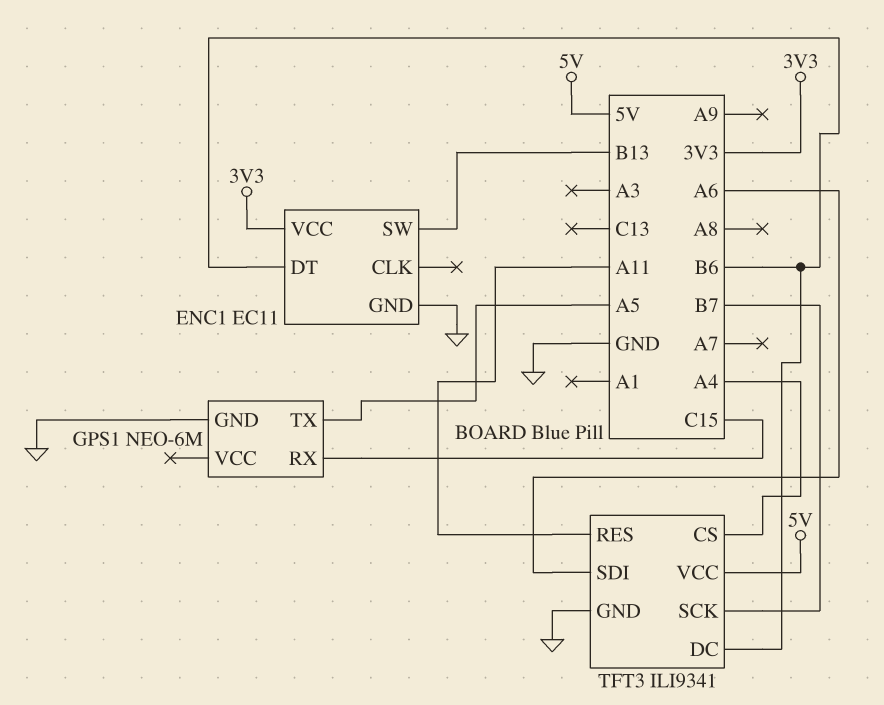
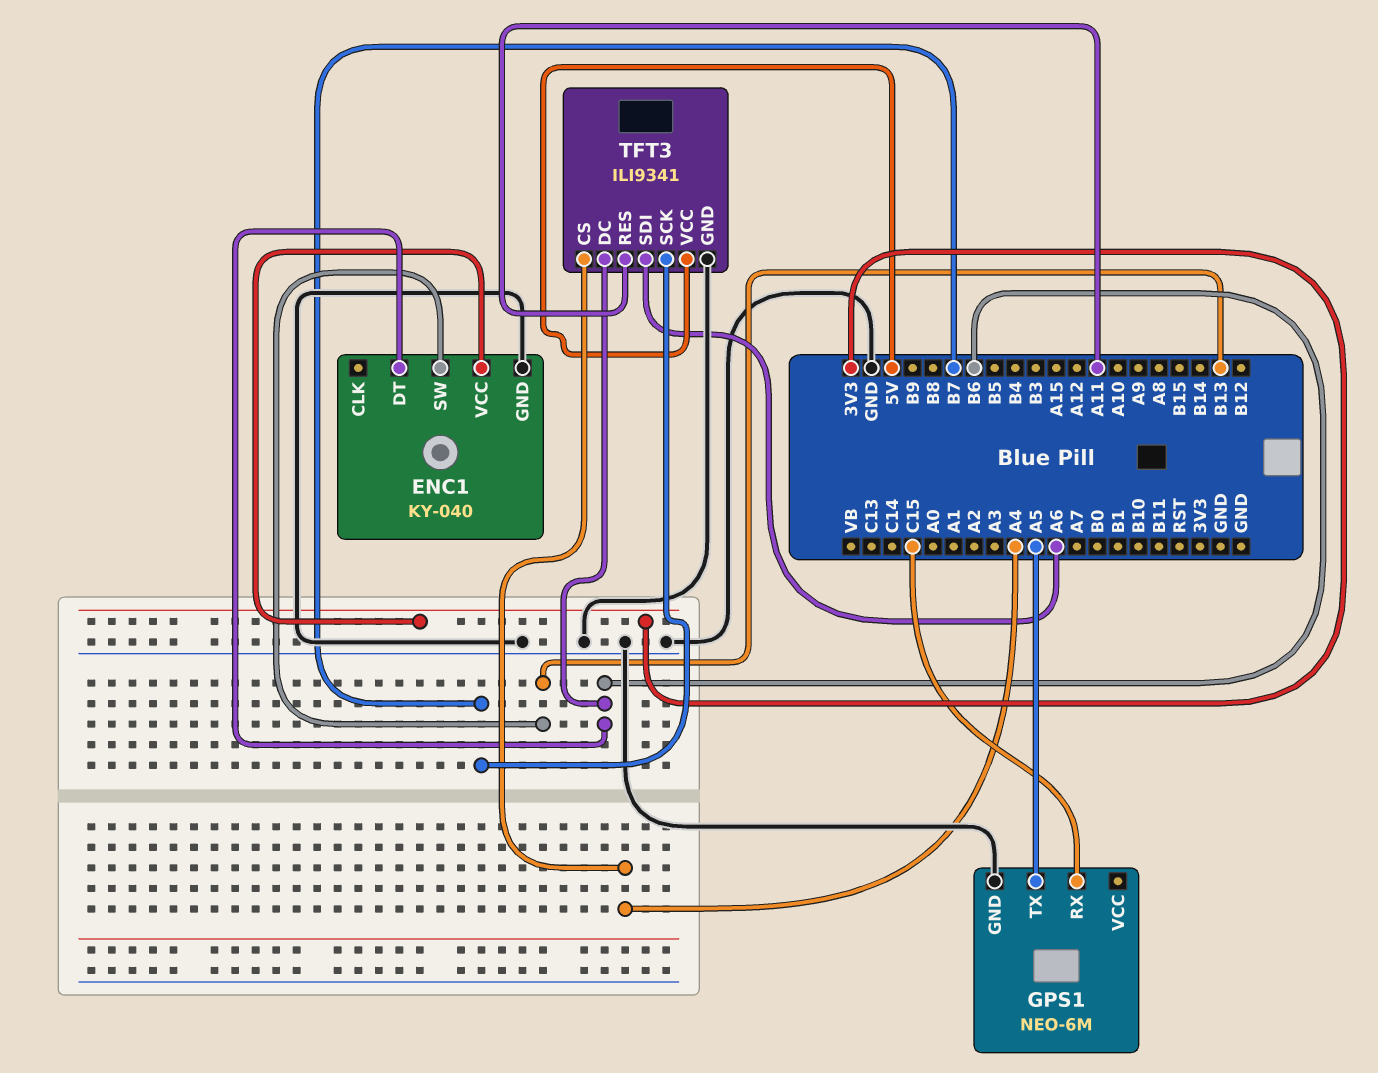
ENC1: EC11 -> KY-040

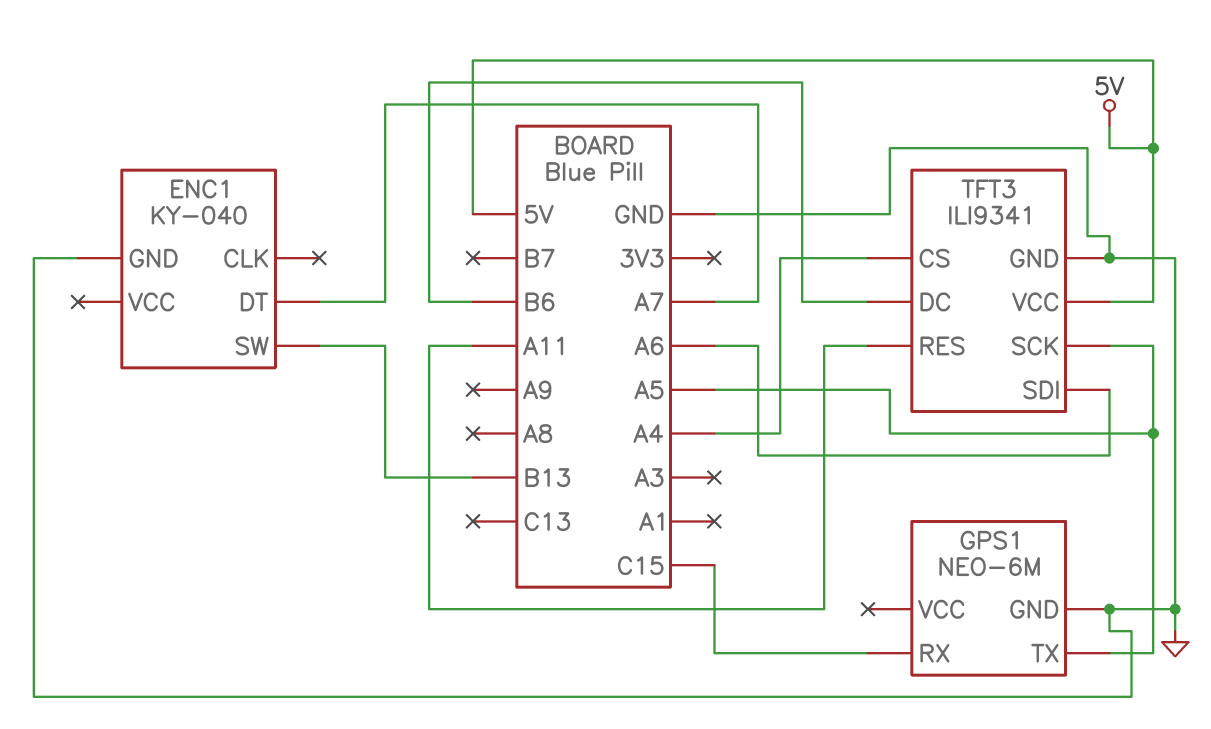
ENC1 pin DT: B6 -> A7
ENC1 pin VCC: 3V3 -> none
TFT3 pin SCK: B7 -> A5

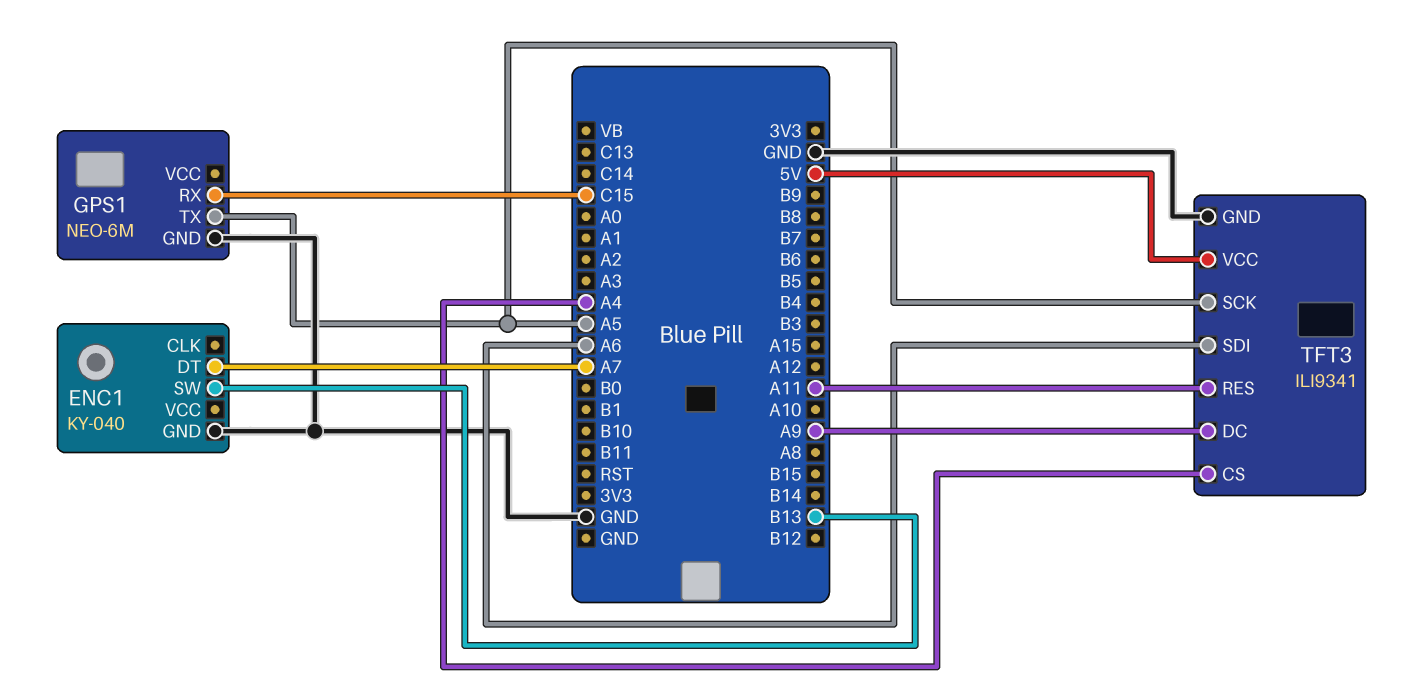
TFT3 pin DC: B6 -> A9

